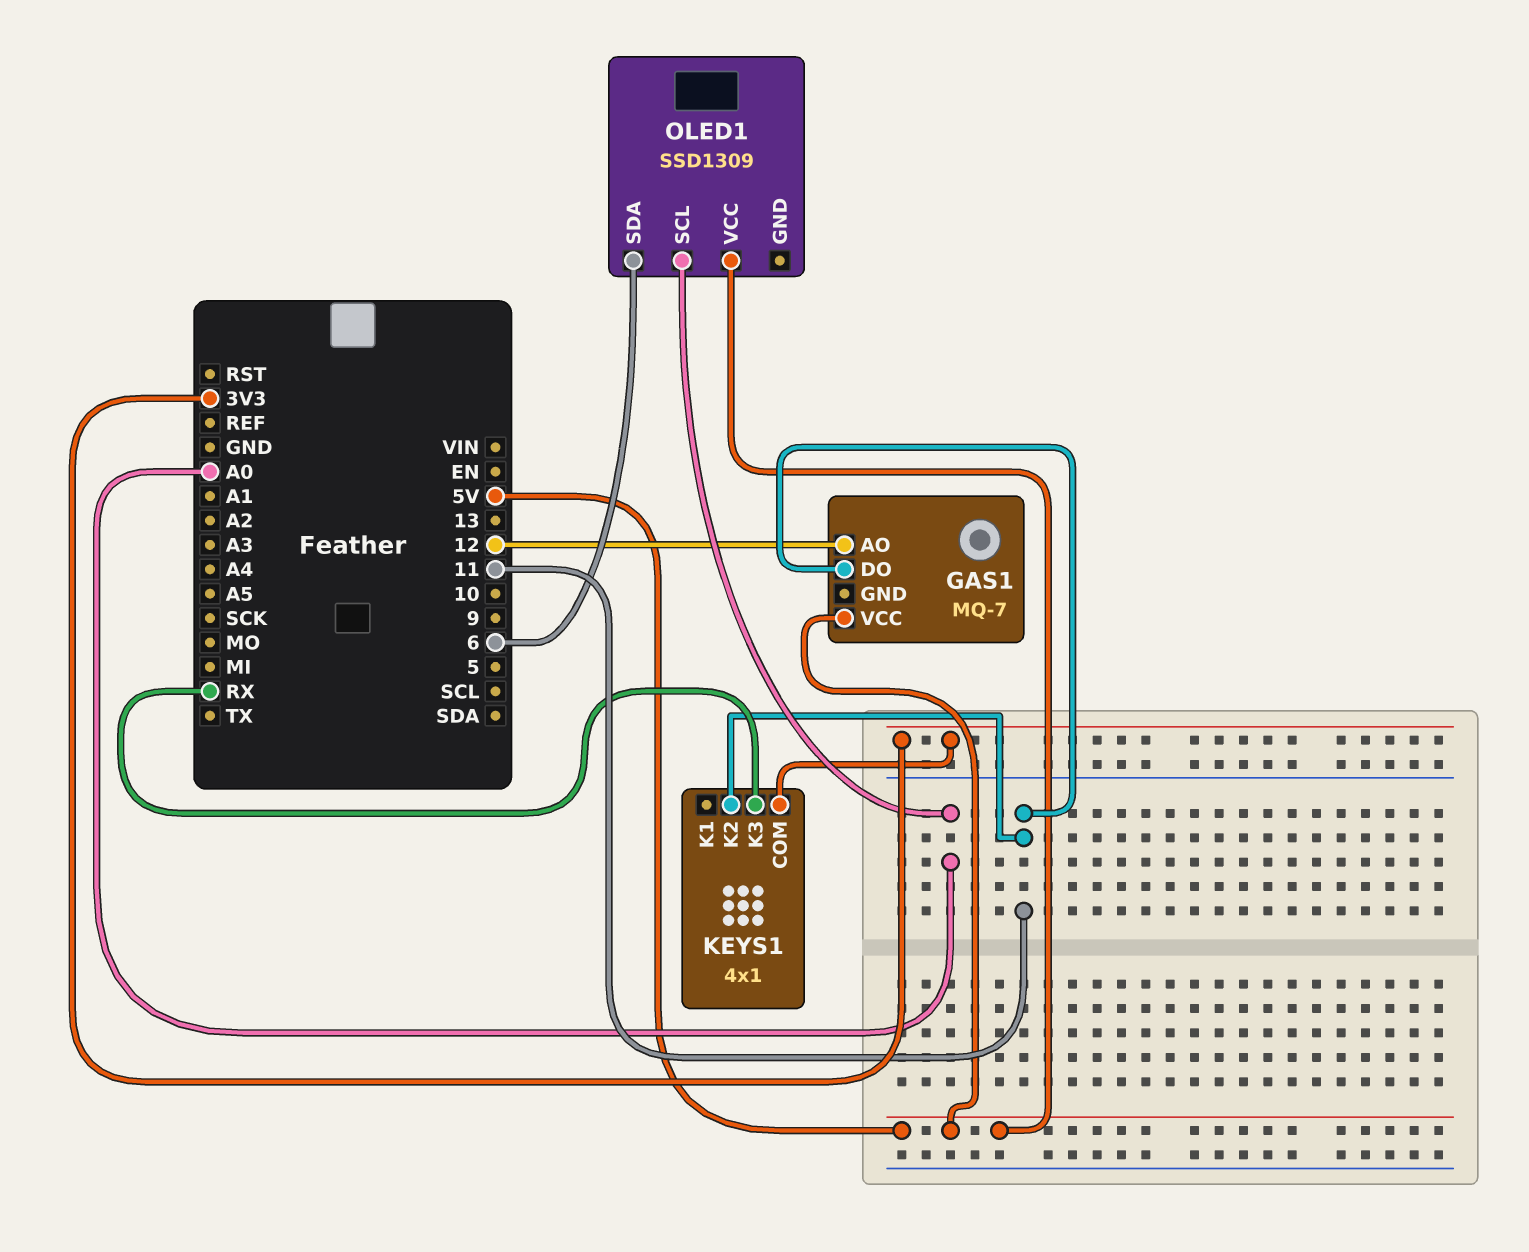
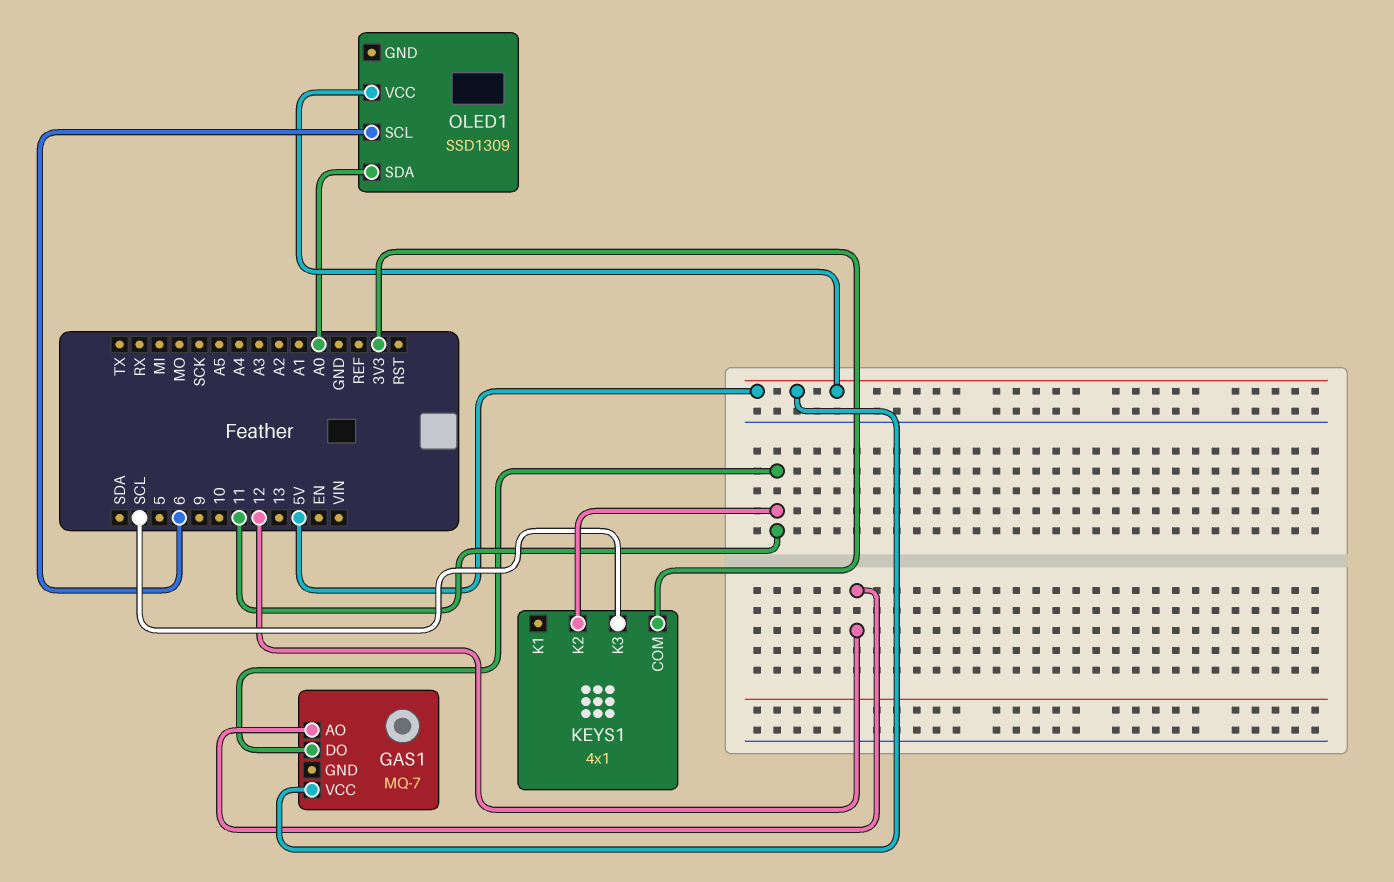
KEYS1 pin K3: RX -> SCL
OLED1 pin SCL: A0 -> 6
OLED1 pin SDA: 6 -> A0

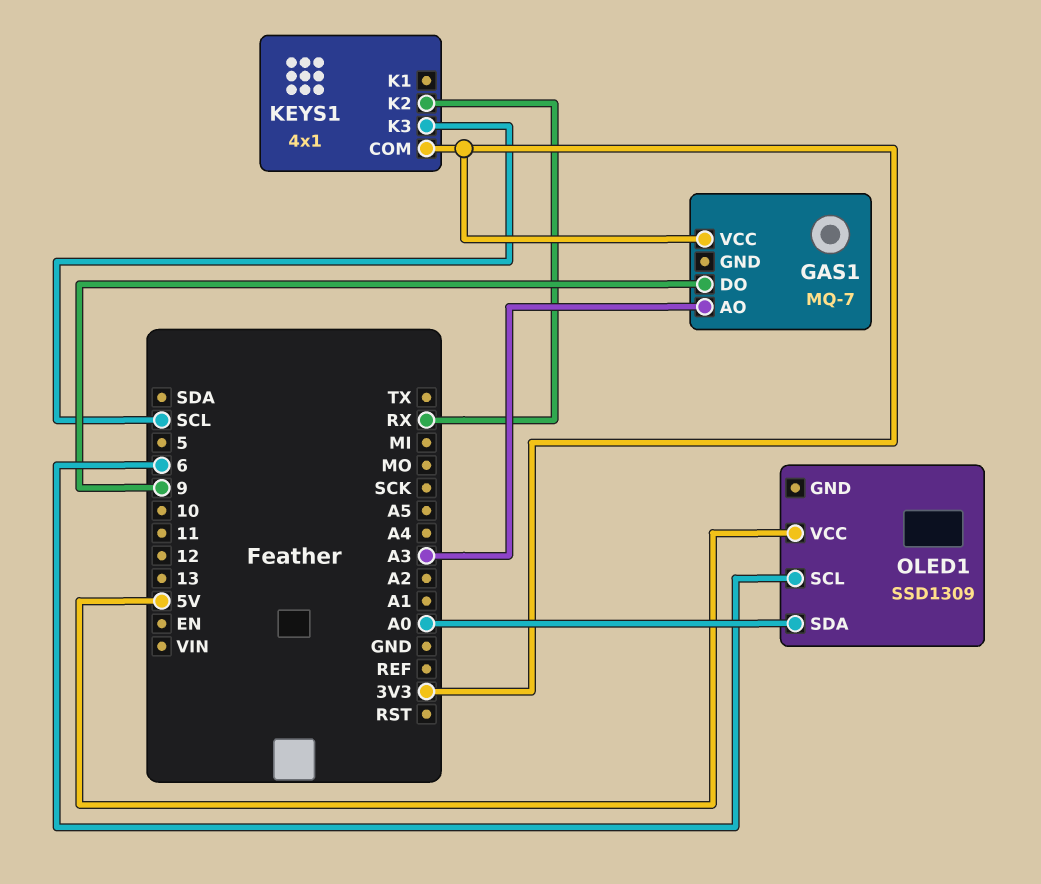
GAS1 pin AO: 12 -> A3
GAS1 pin DO: 11 -> 9
GAS1 pin VCC: 5V -> 3V3
KEYS1 pin K2: 11 -> RX

